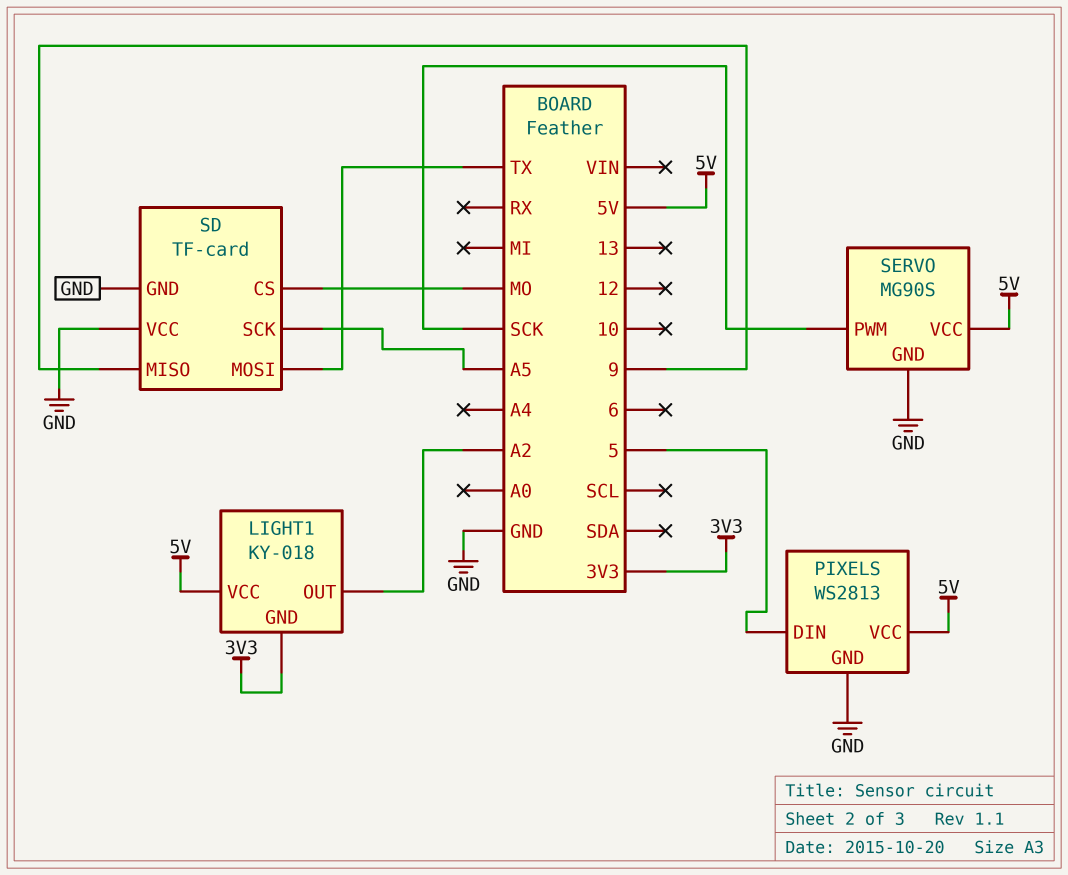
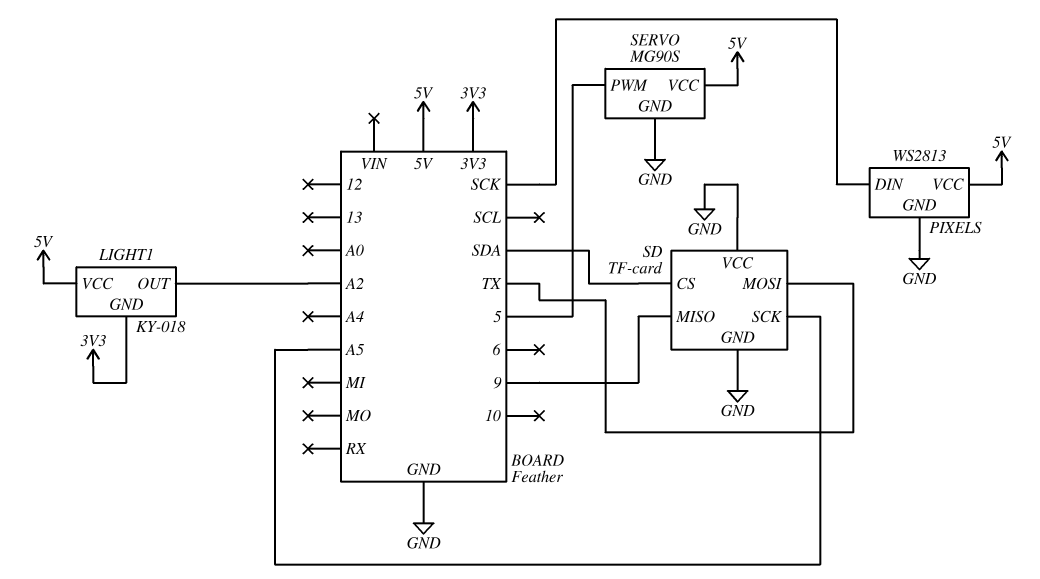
PIXELS pin DIN: 5 -> SCK
SD pin CS: MO -> SDA
SERVO pin PWM: SCK -> 5

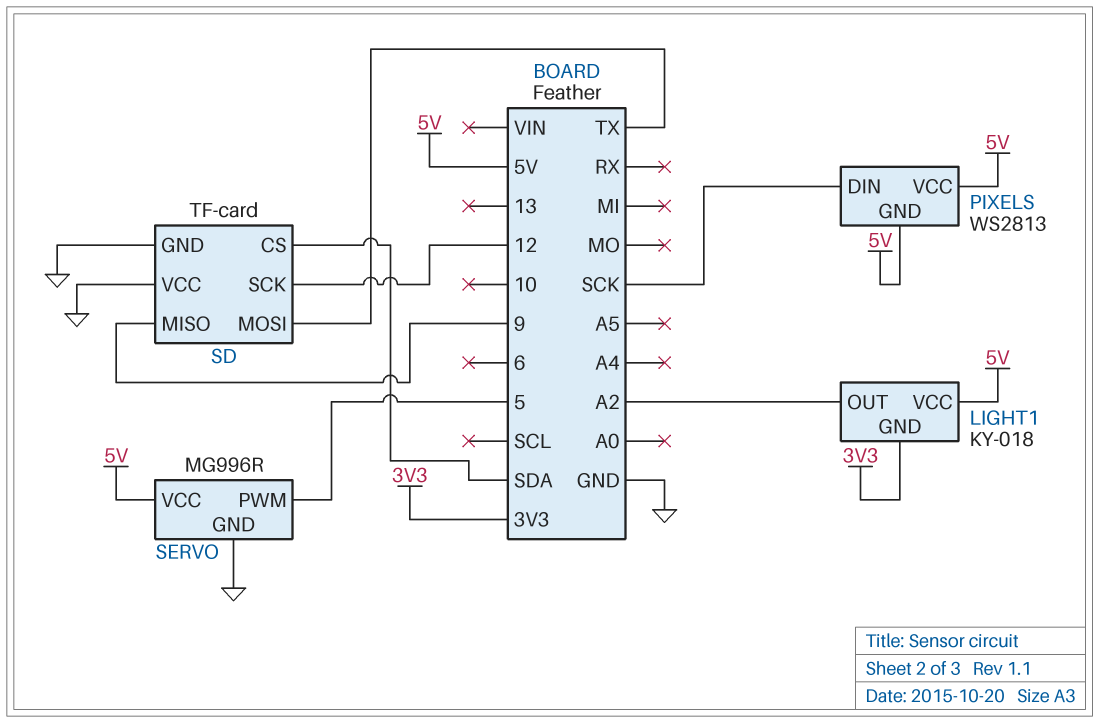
PIXELS pin GND: GND -> 5V
SD pin SCK: A5 -> 12
SERVO: MG90S -> MG996R

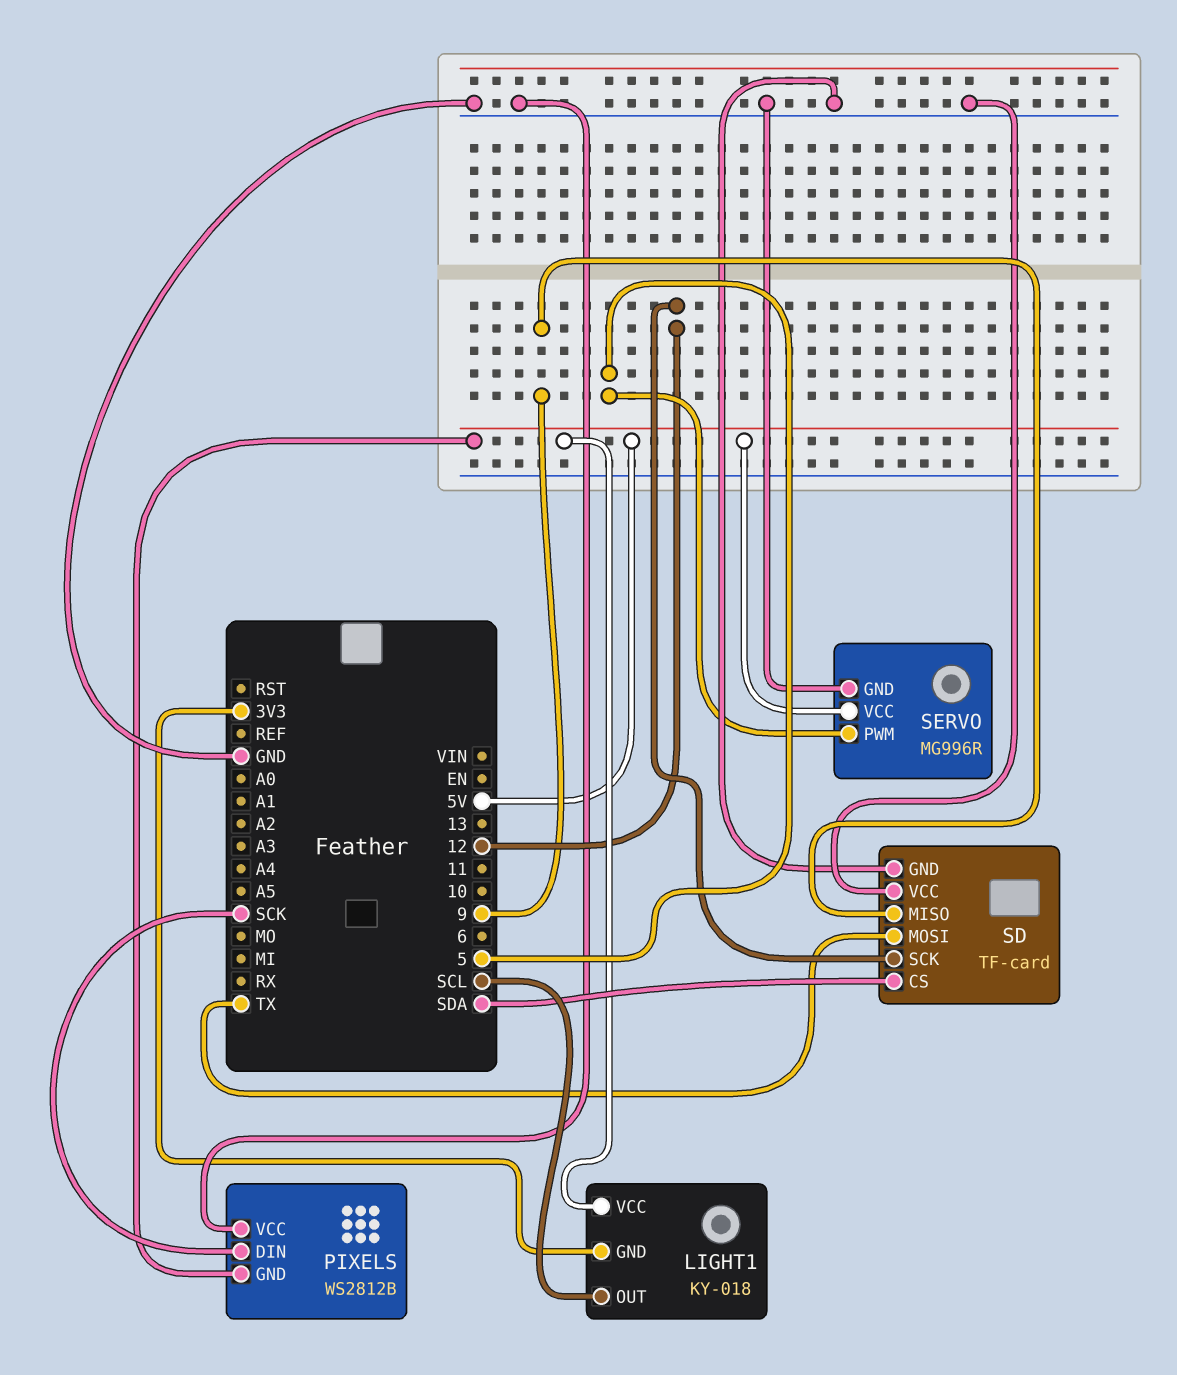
LIGHT1 pin OUT: A2 -> SCL
PIXELS: WS2813 -> WS2812B
PIXELS pin VCC: 5V -> GND

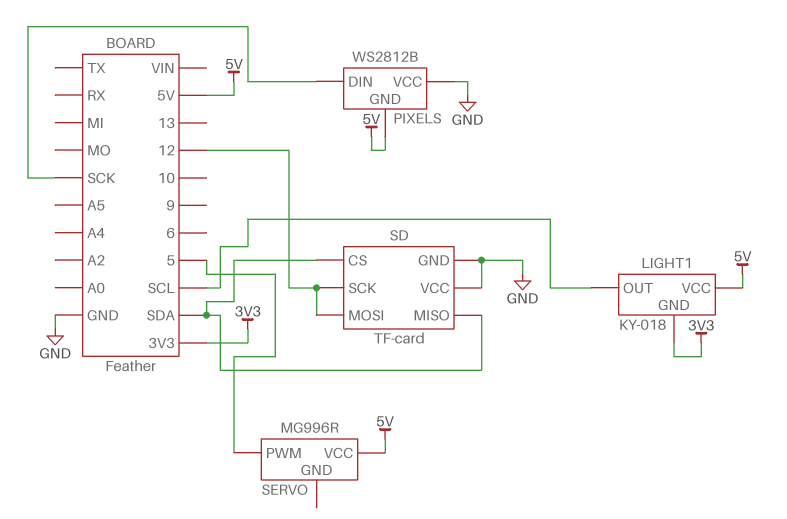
SD pin MISO: 9 -> SDA
SD pin MOSI: TX -> 12
SERVO pin GND: GND -> none

